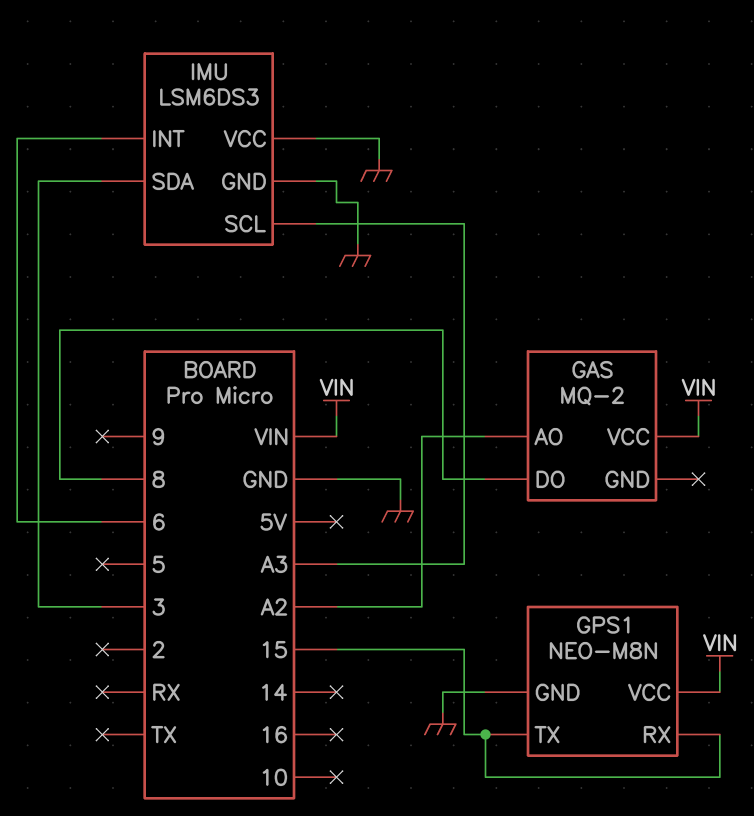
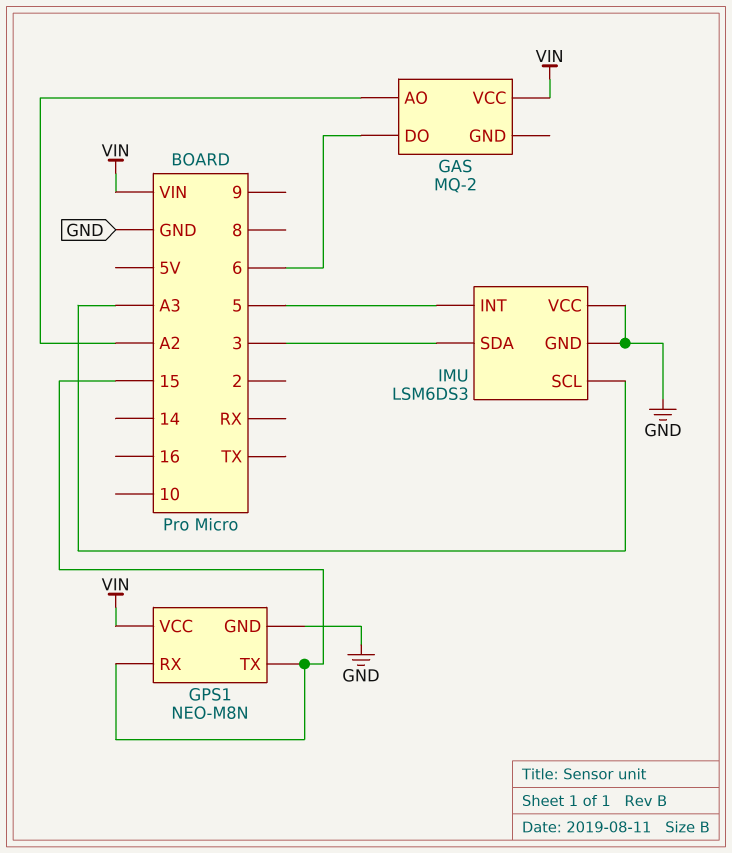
GAS pin DO: 8 -> 6
IMU pin INT: 6 -> 5

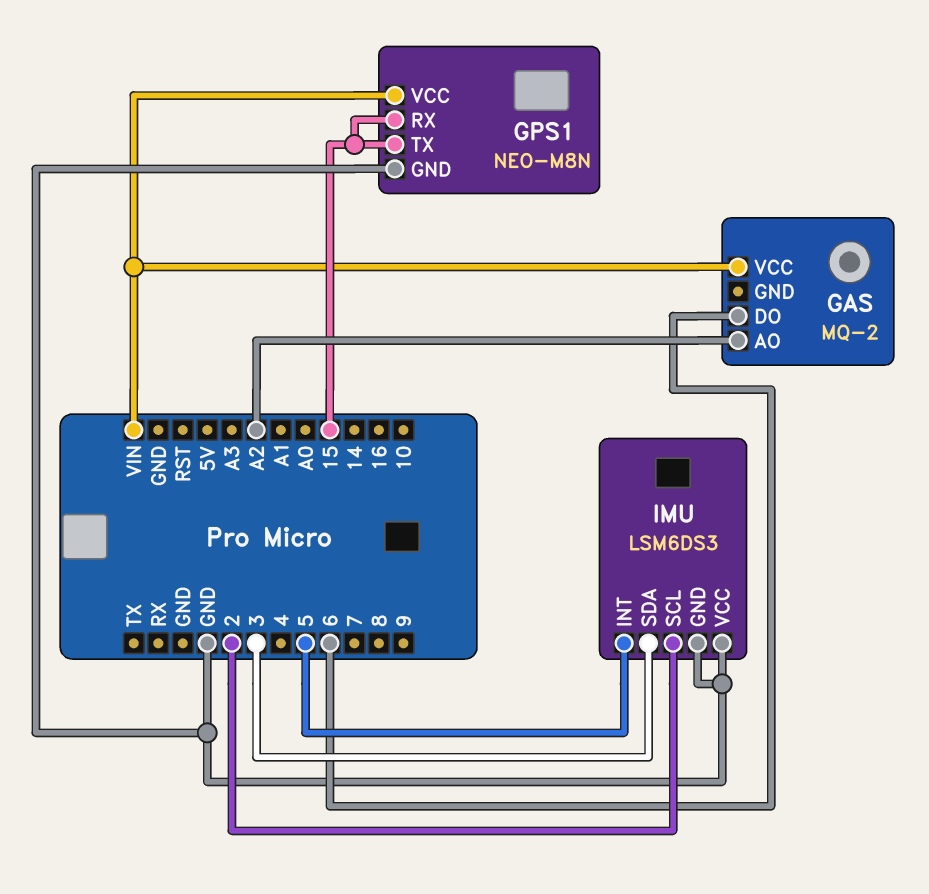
IMU pin SCL: A3 -> 2

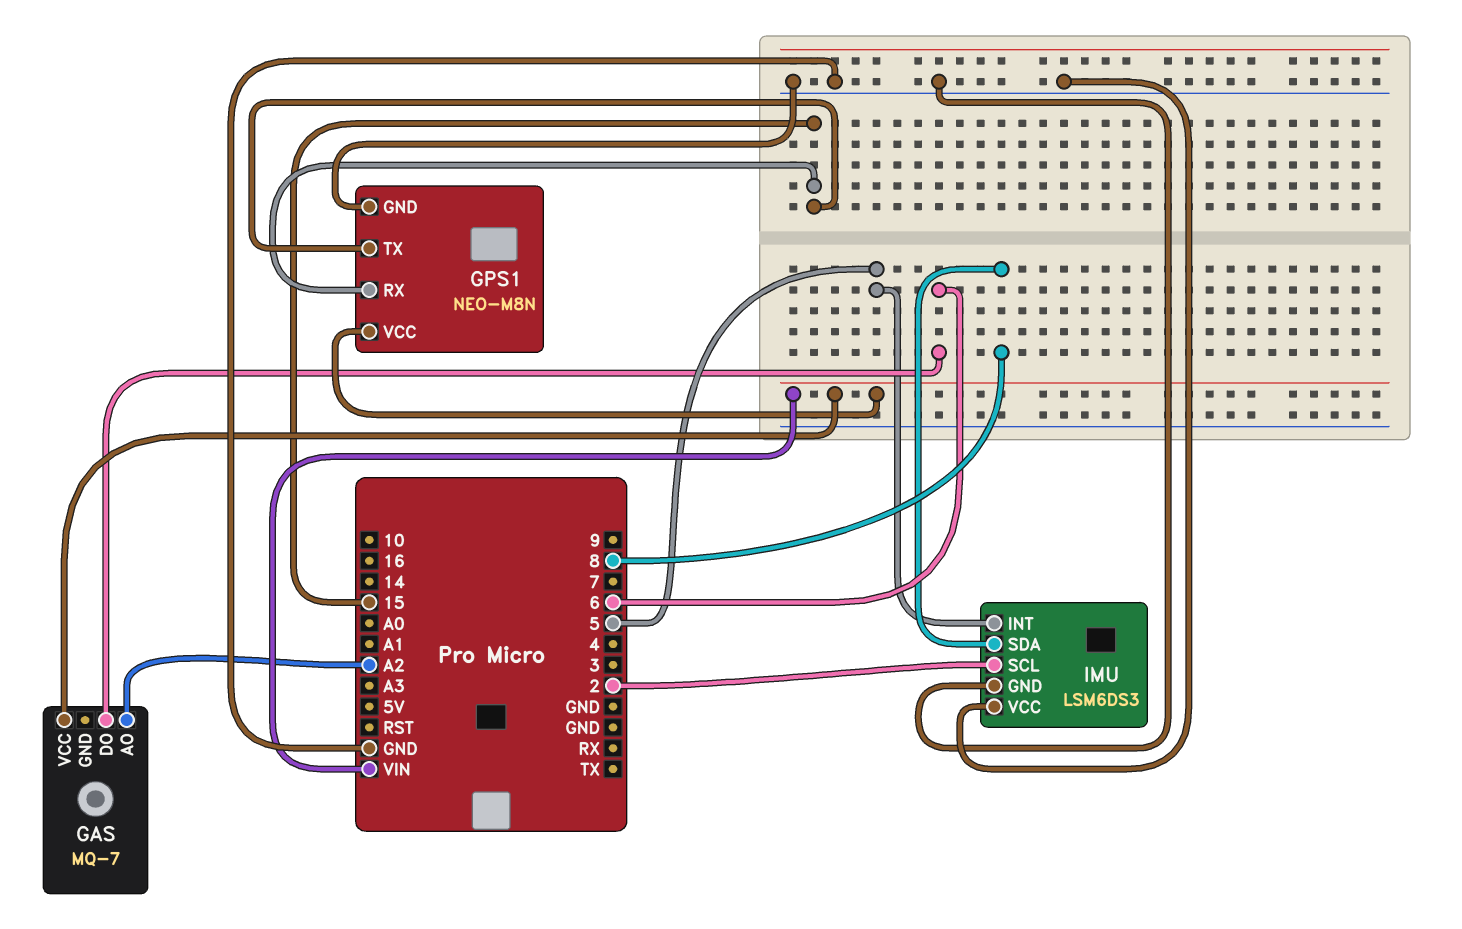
GAS: MQ-2 -> MQ-7
IMU pin SDA: 3 -> 8

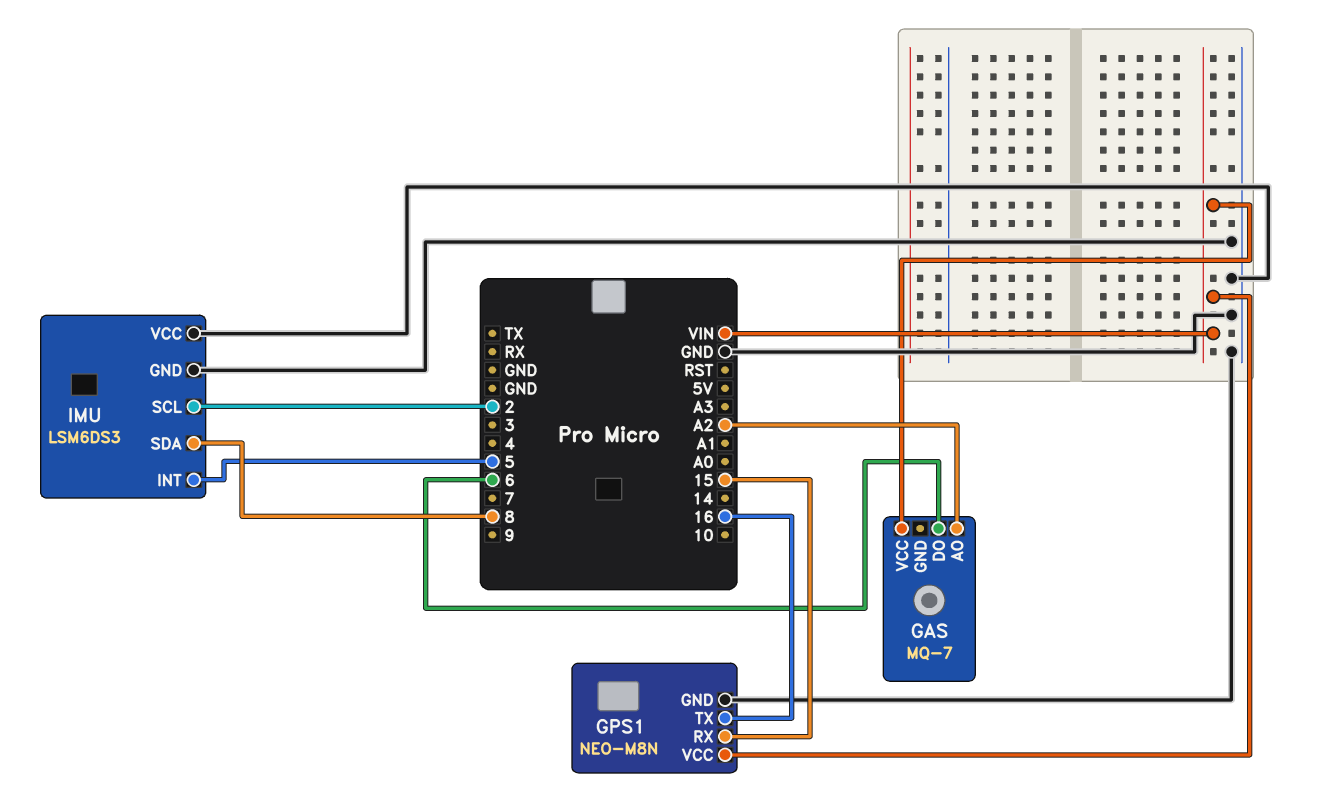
GPS1 pin TX: 15 -> 16

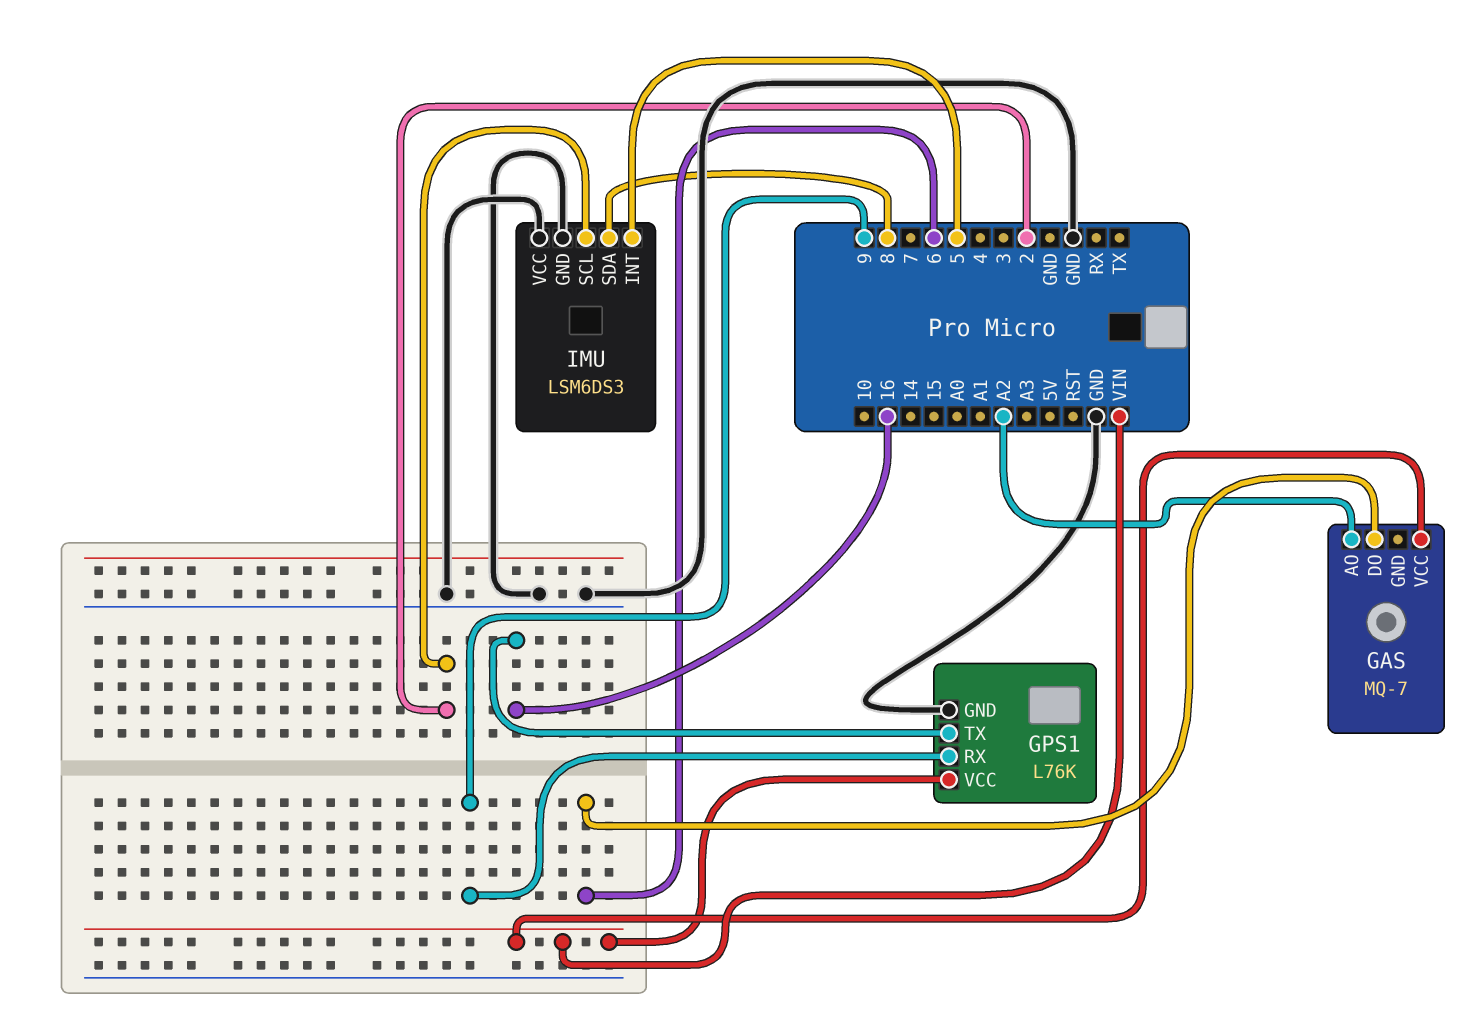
GPS1: NEO-M8N -> L76K
GPS1 pin RX: 15 -> 9

